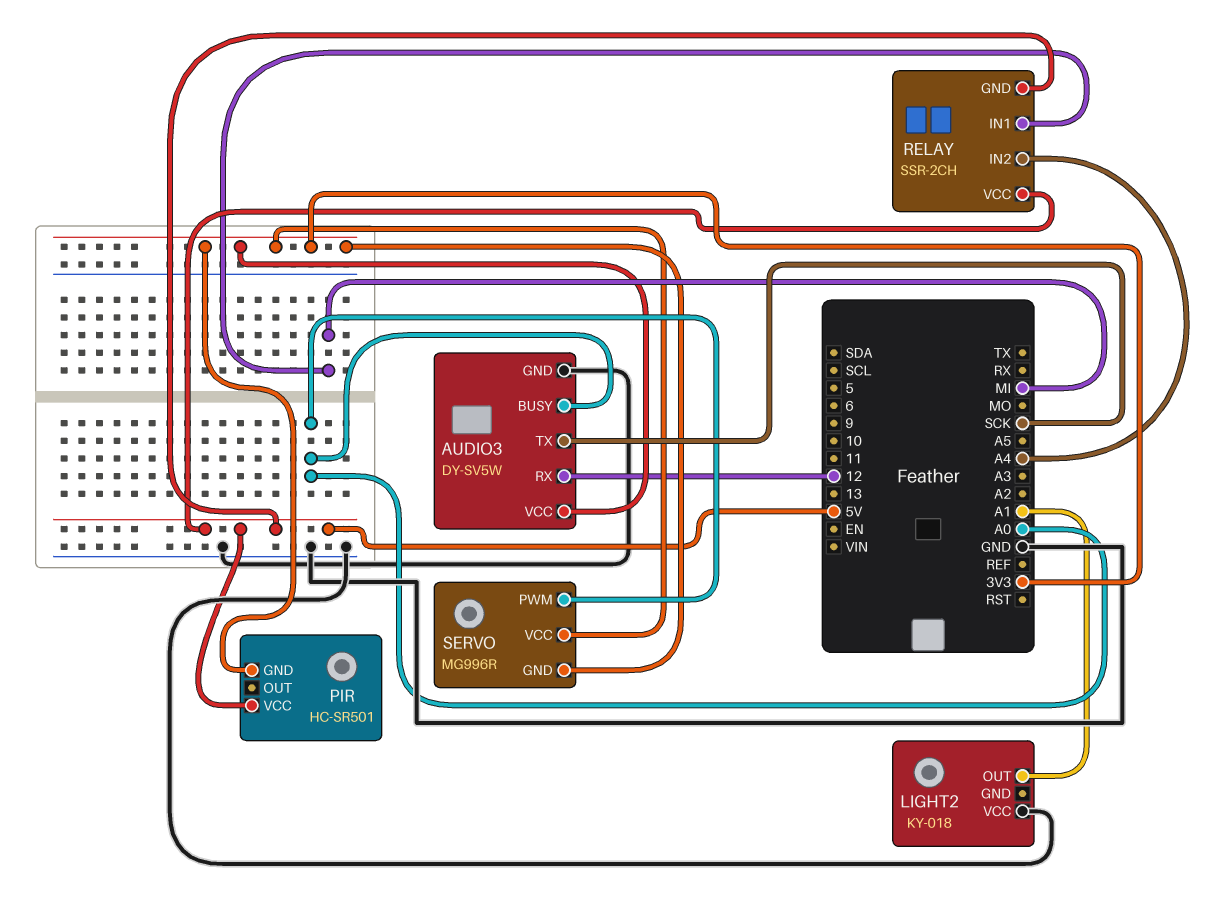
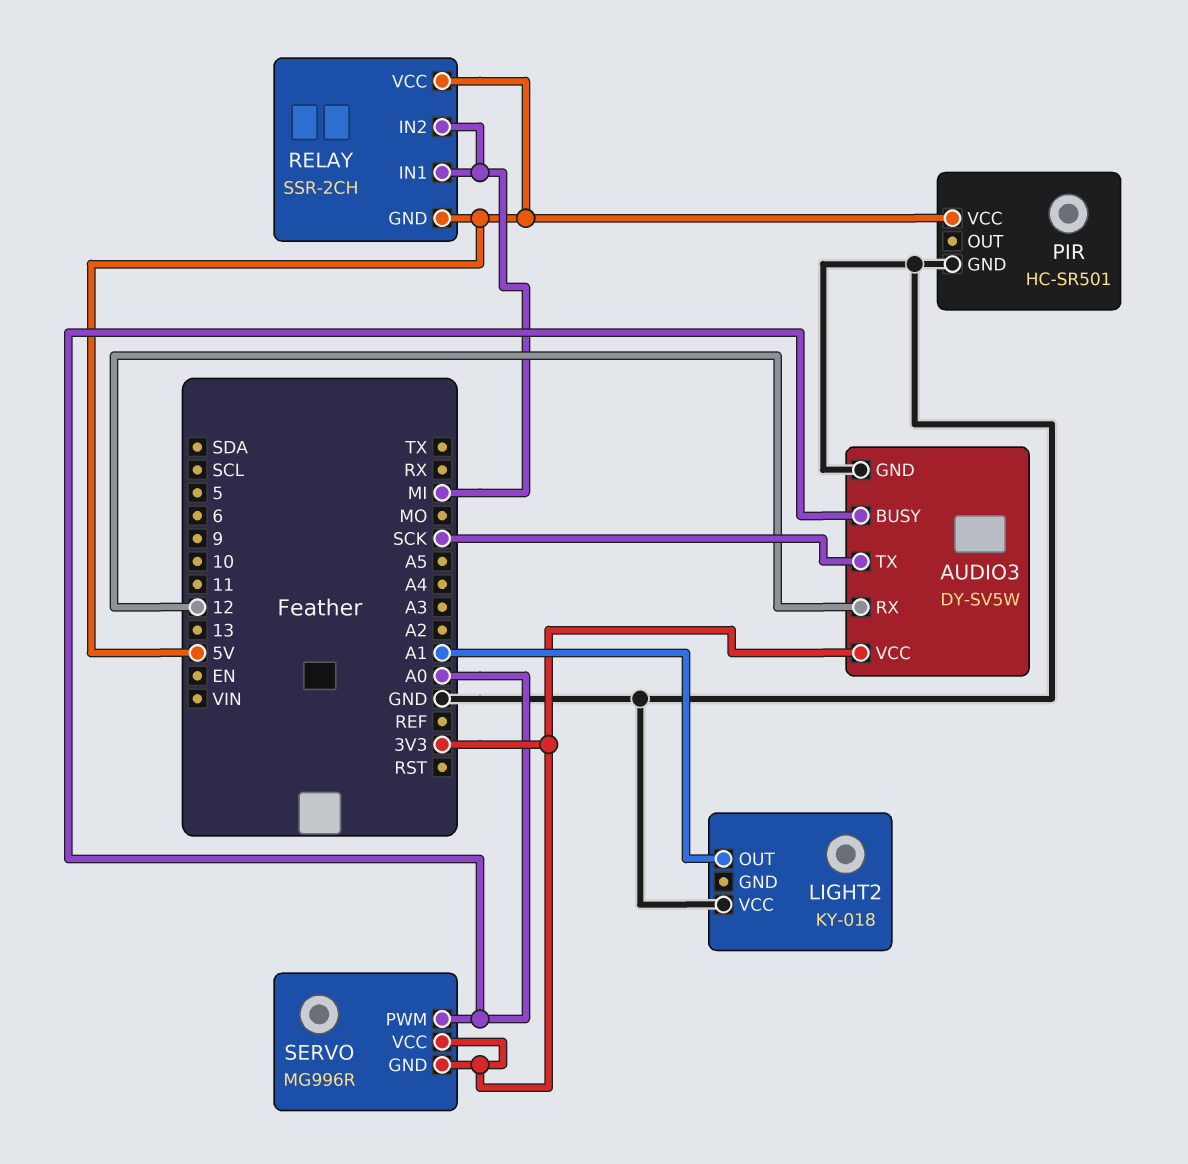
PIR pin GND: 3V3 -> GND
RELAY pin IN2: A4 -> MI

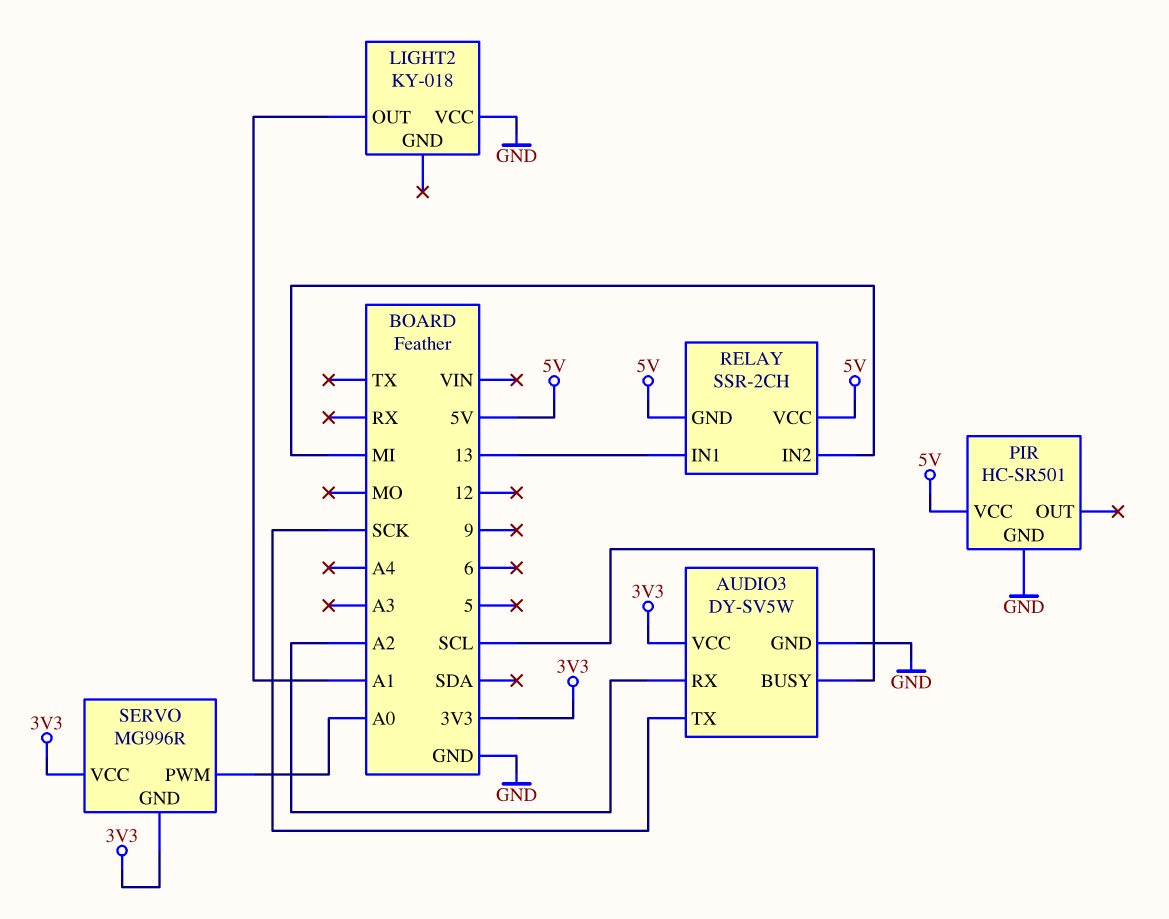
AUDIO3 pin BUSY: A0 -> SCL
AUDIO3 pin RX: 12 -> A2
RELAY pin IN1: MI -> 13

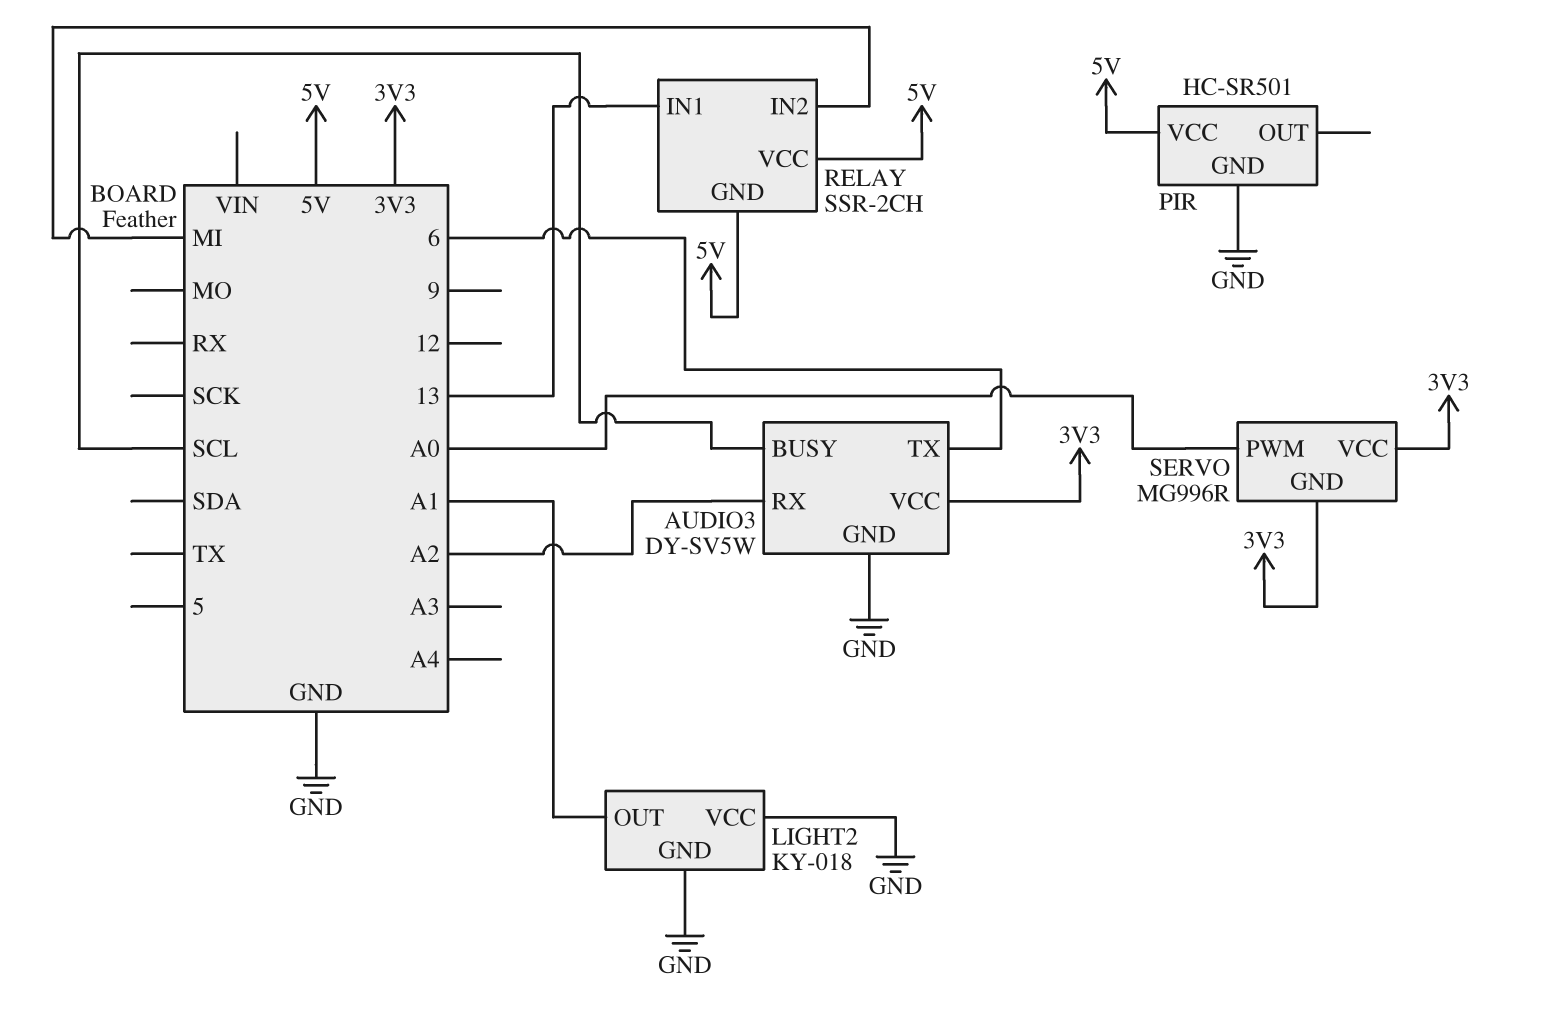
AUDIO3 pin TX: SCK -> 6
LIGHT2 pin GND: none -> GND

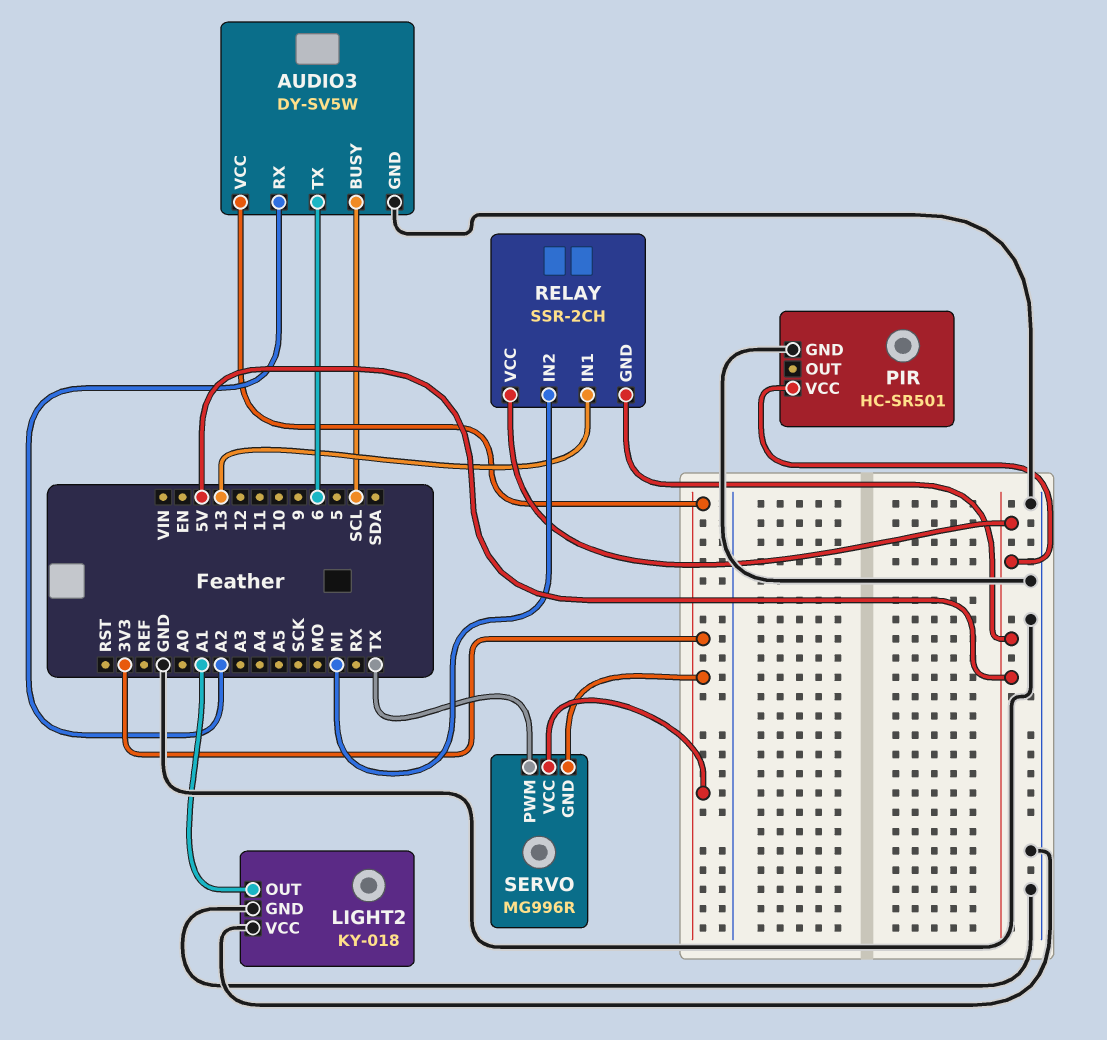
SERVO pin PWM: A0 -> TX

